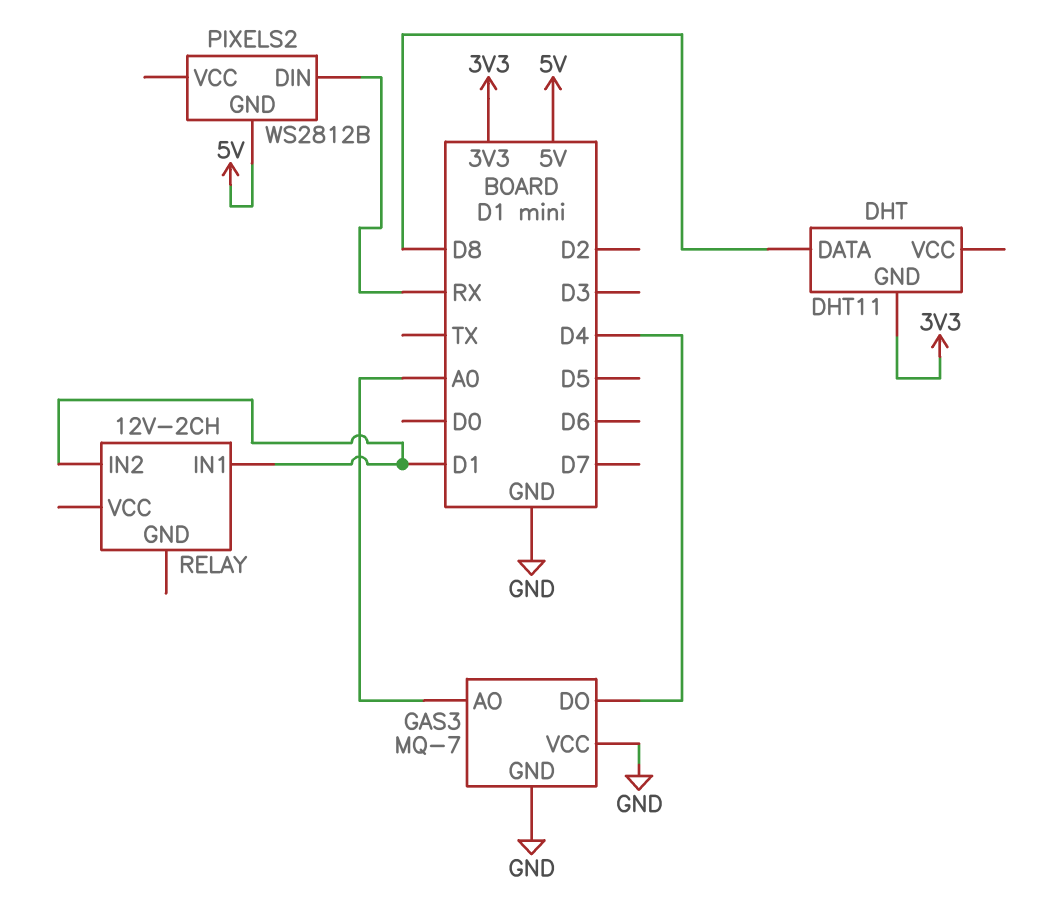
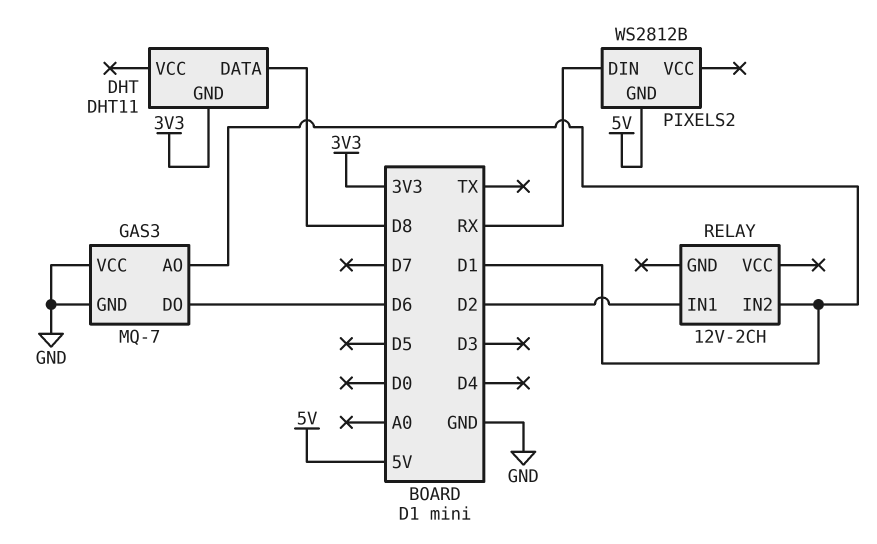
GAS3 pin AO: A0 -> D1
GAS3 pin DO: D4 -> D6
RELAY pin IN1: D1 -> D2

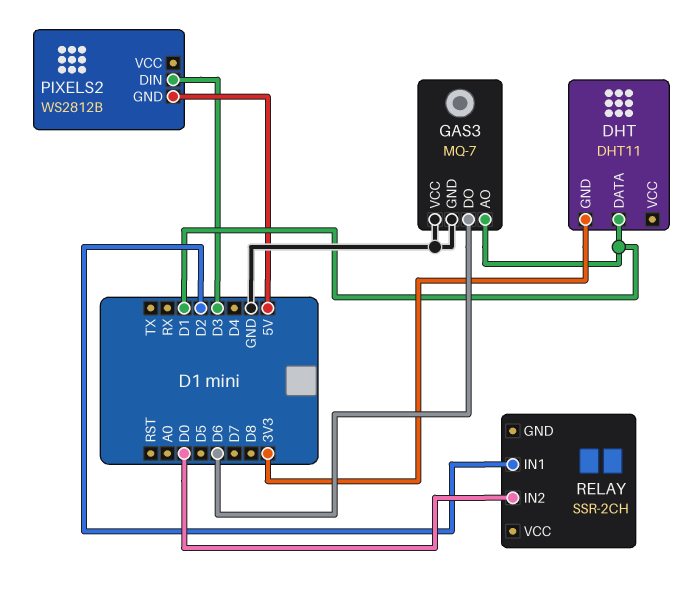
DHT pin DATA: D8 -> D1
PIXELS2 pin DIN: RX -> D3
RELAY: 12V-2CH -> SSR-2CH
RELAY pin IN2: D1 -> D0

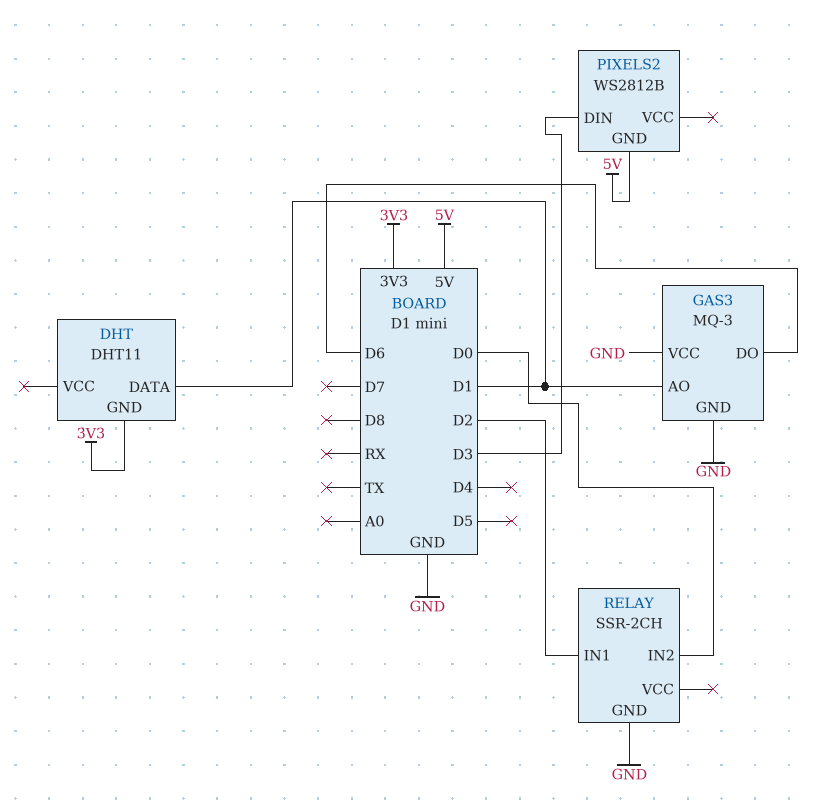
GAS3: MQ-7 -> MQ-3
RELAY pin GND: none -> GND

